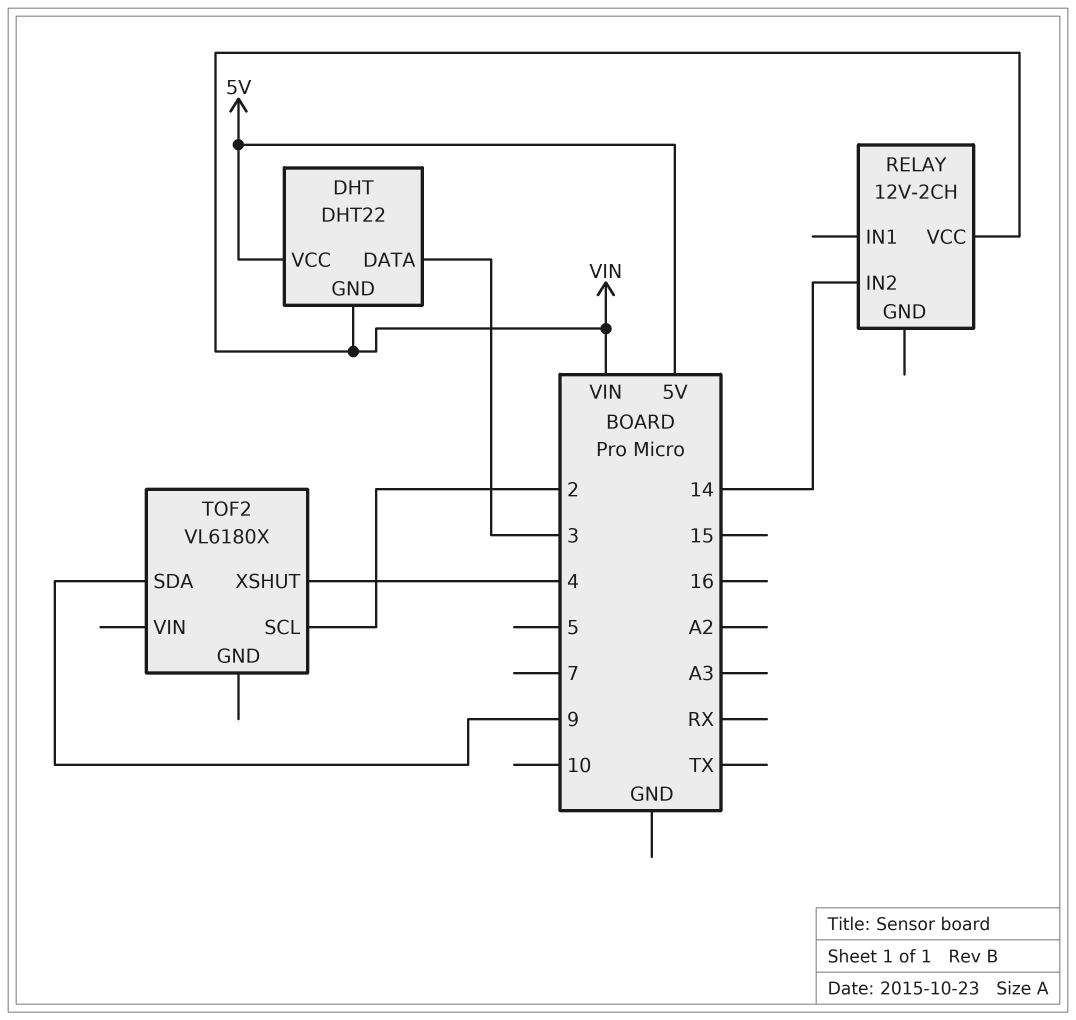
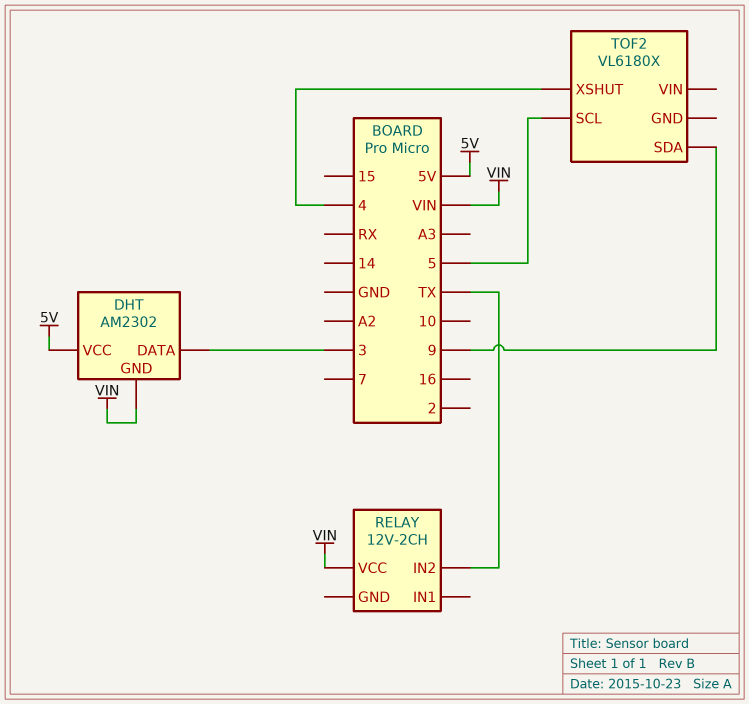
DHT: DHT22 -> AM2302
RELAY pin IN2: 14 -> TX
TOF2 pin SCL: 2 -> 5

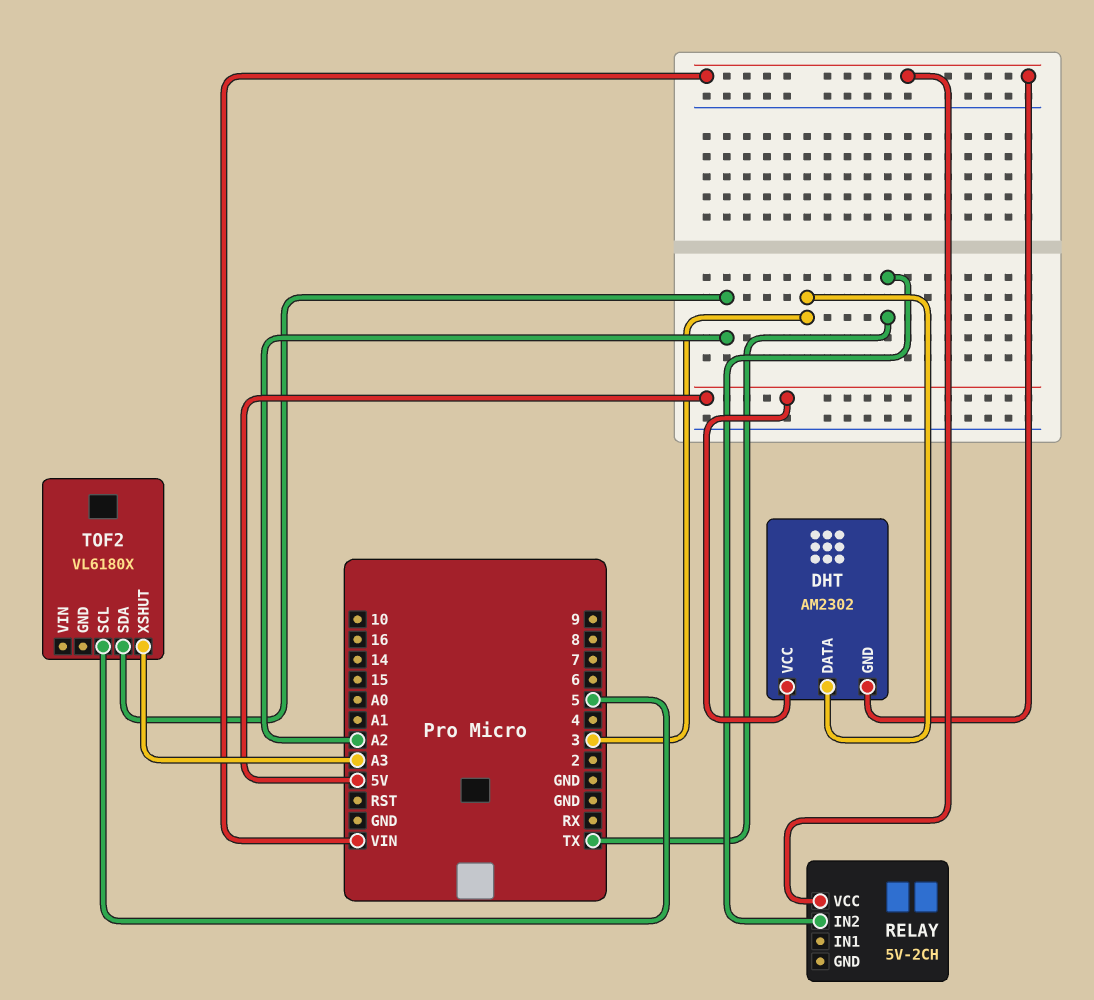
RELAY: 12V-2CH -> 5V-2CH
TOF2 pin SDA: 9 -> A2
TOF2 pin XSHUT: 4 -> A3

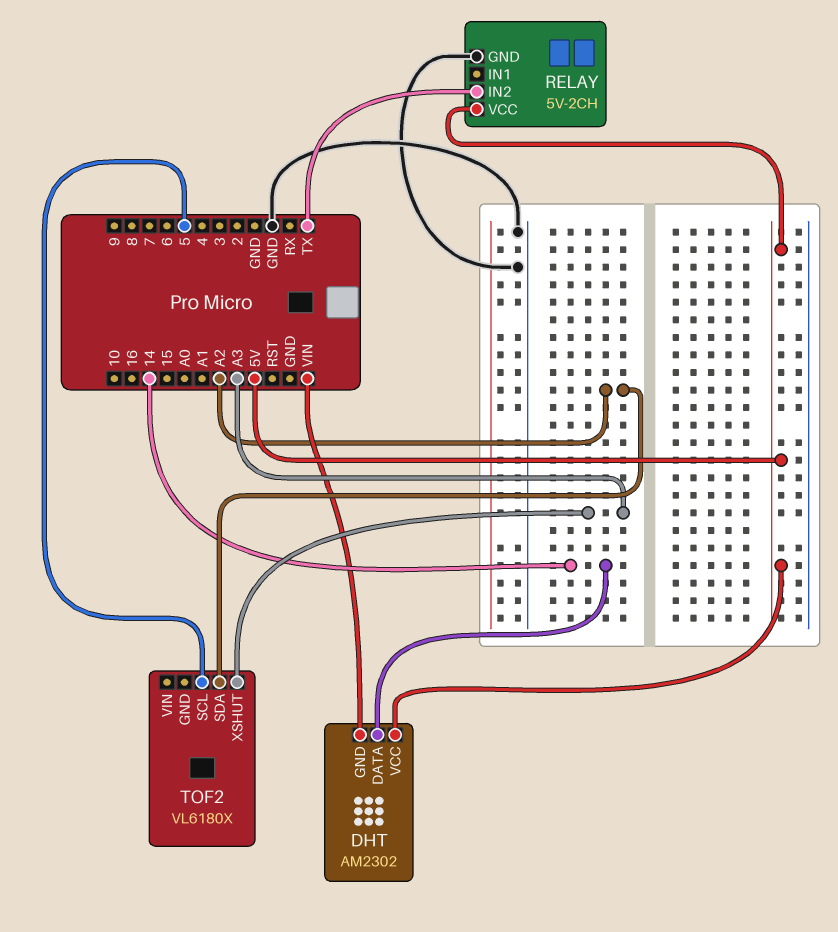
DHT pin DATA: 3 -> 14
RELAY pin GND: none -> GND
RELAY pin VCC: VIN -> 5V

